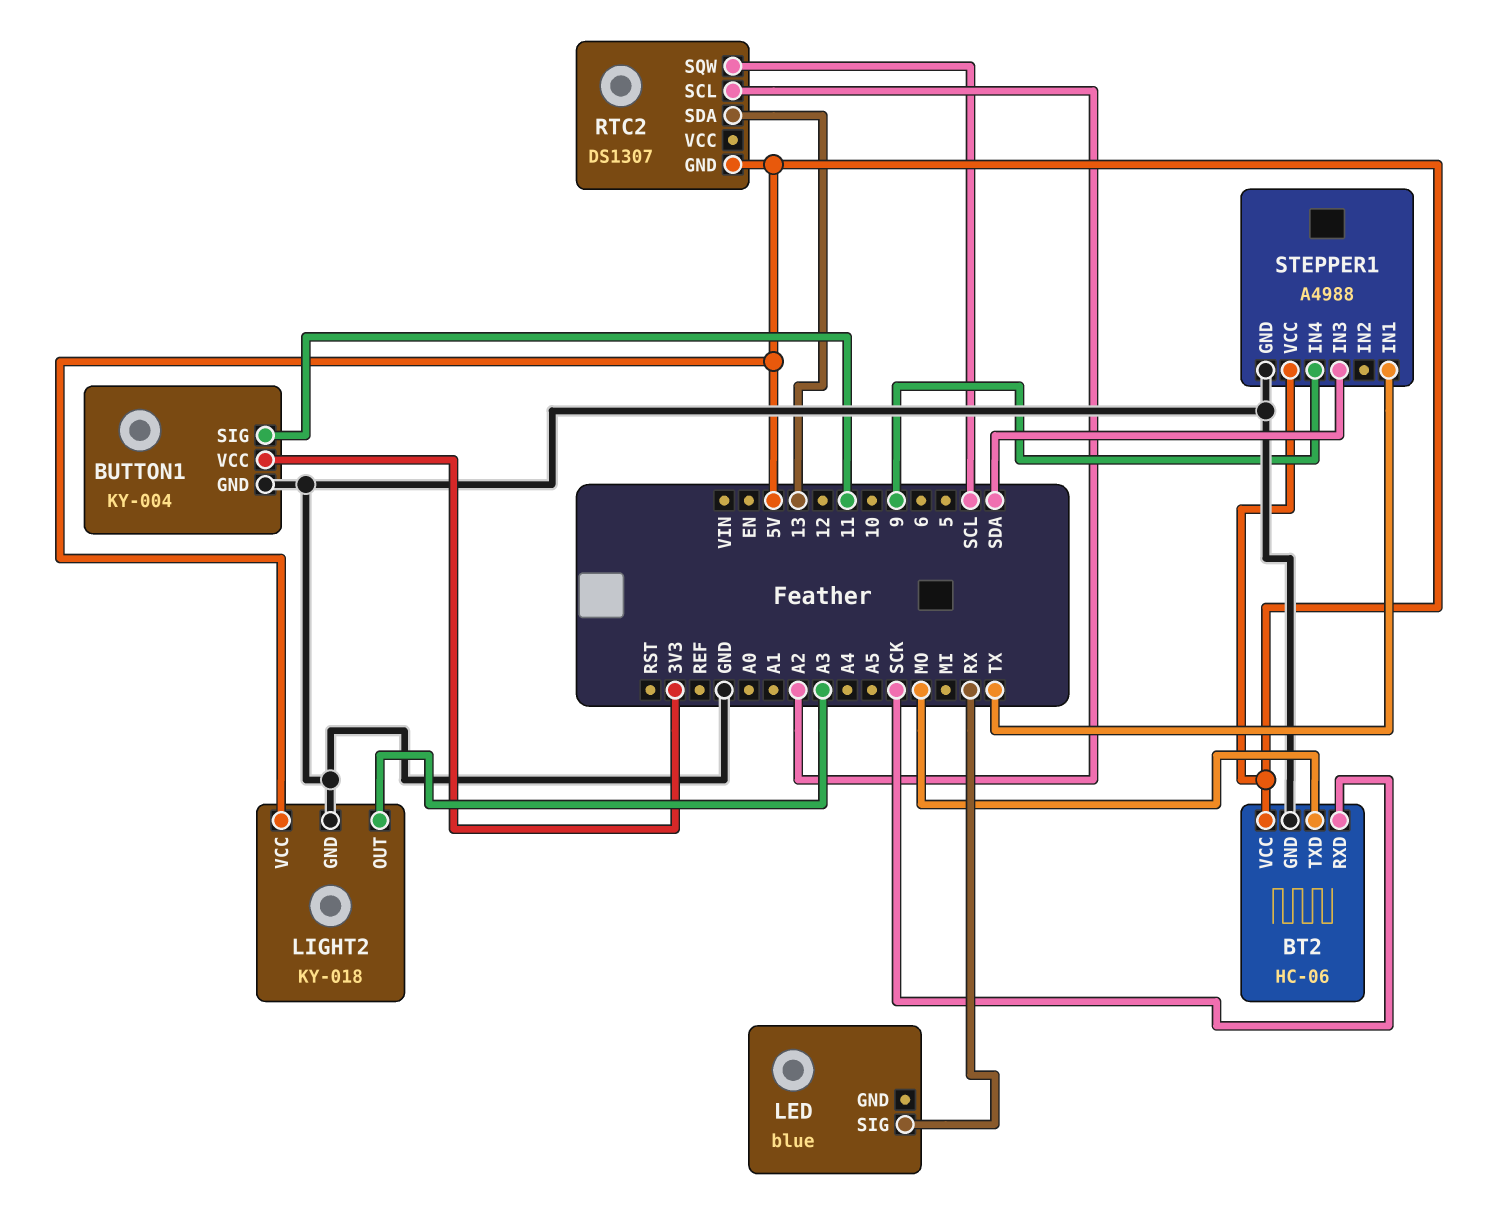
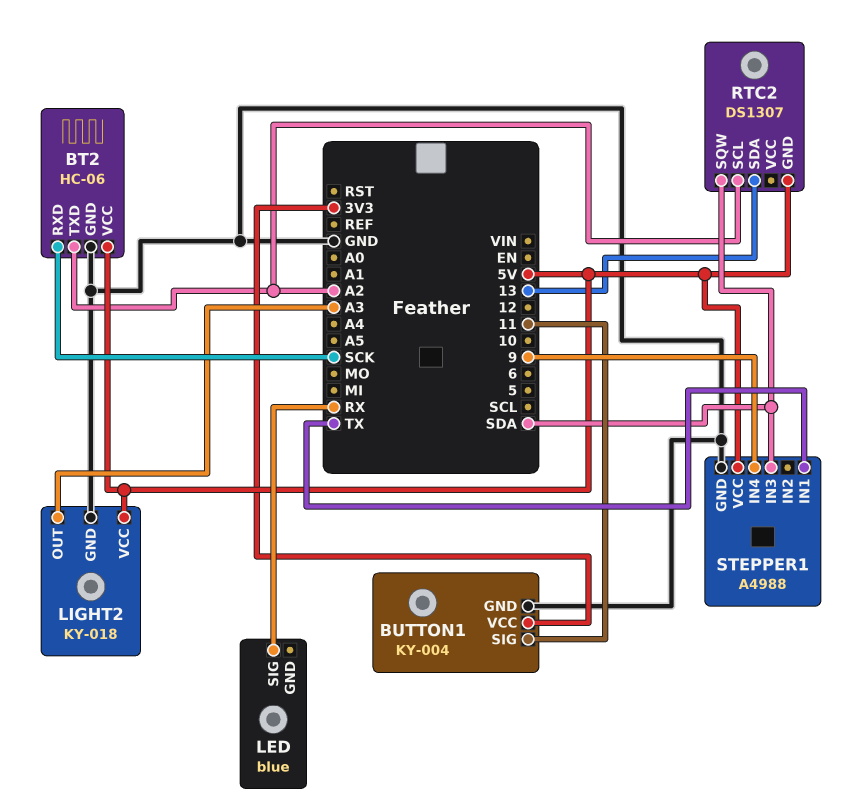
BT2 pin TXD: MO -> A2
RTC2 pin SQW: SCL -> SDA

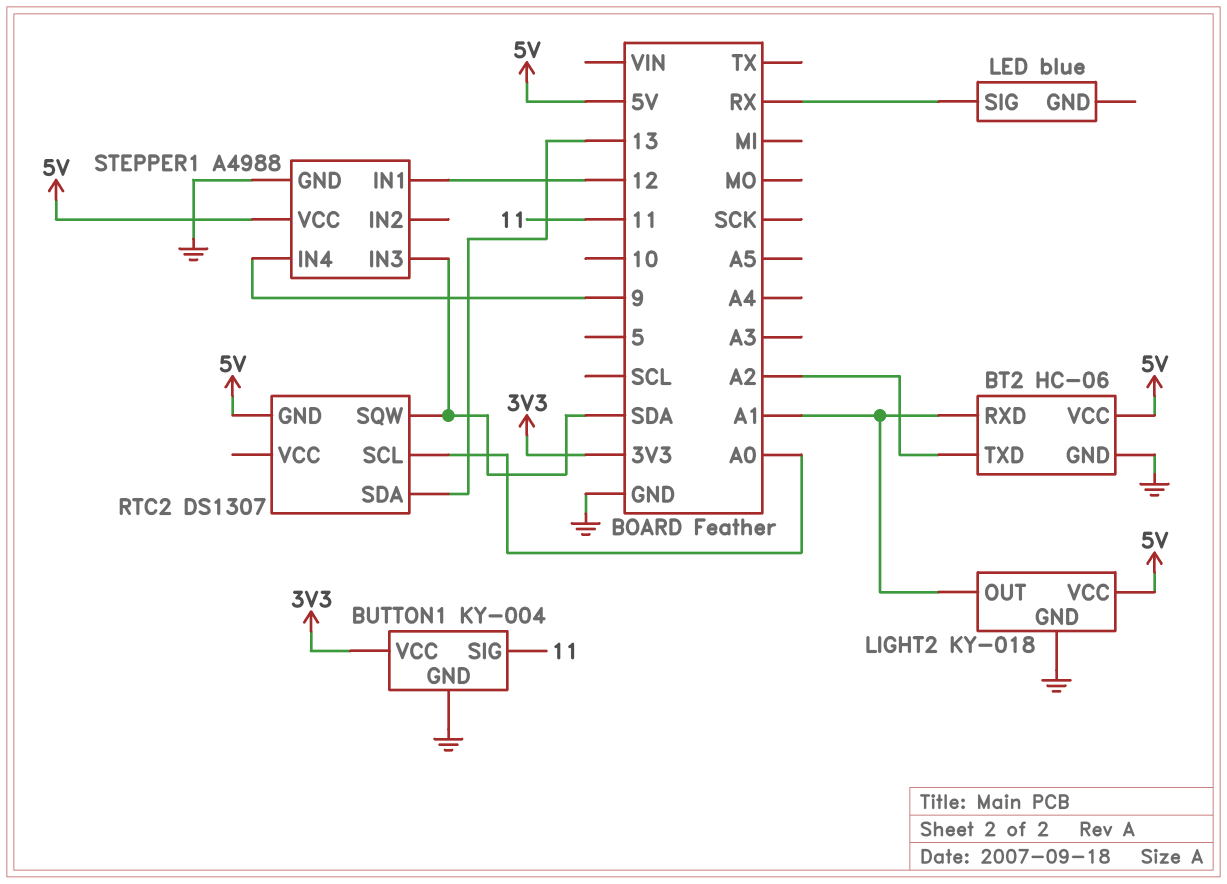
BT2 pin RXD: SCK -> A1
LIGHT2 pin OUT: A3 -> A1
RTC2 pin SCL: A2 -> A0
STEPPER1 pin IN1: TX -> 12

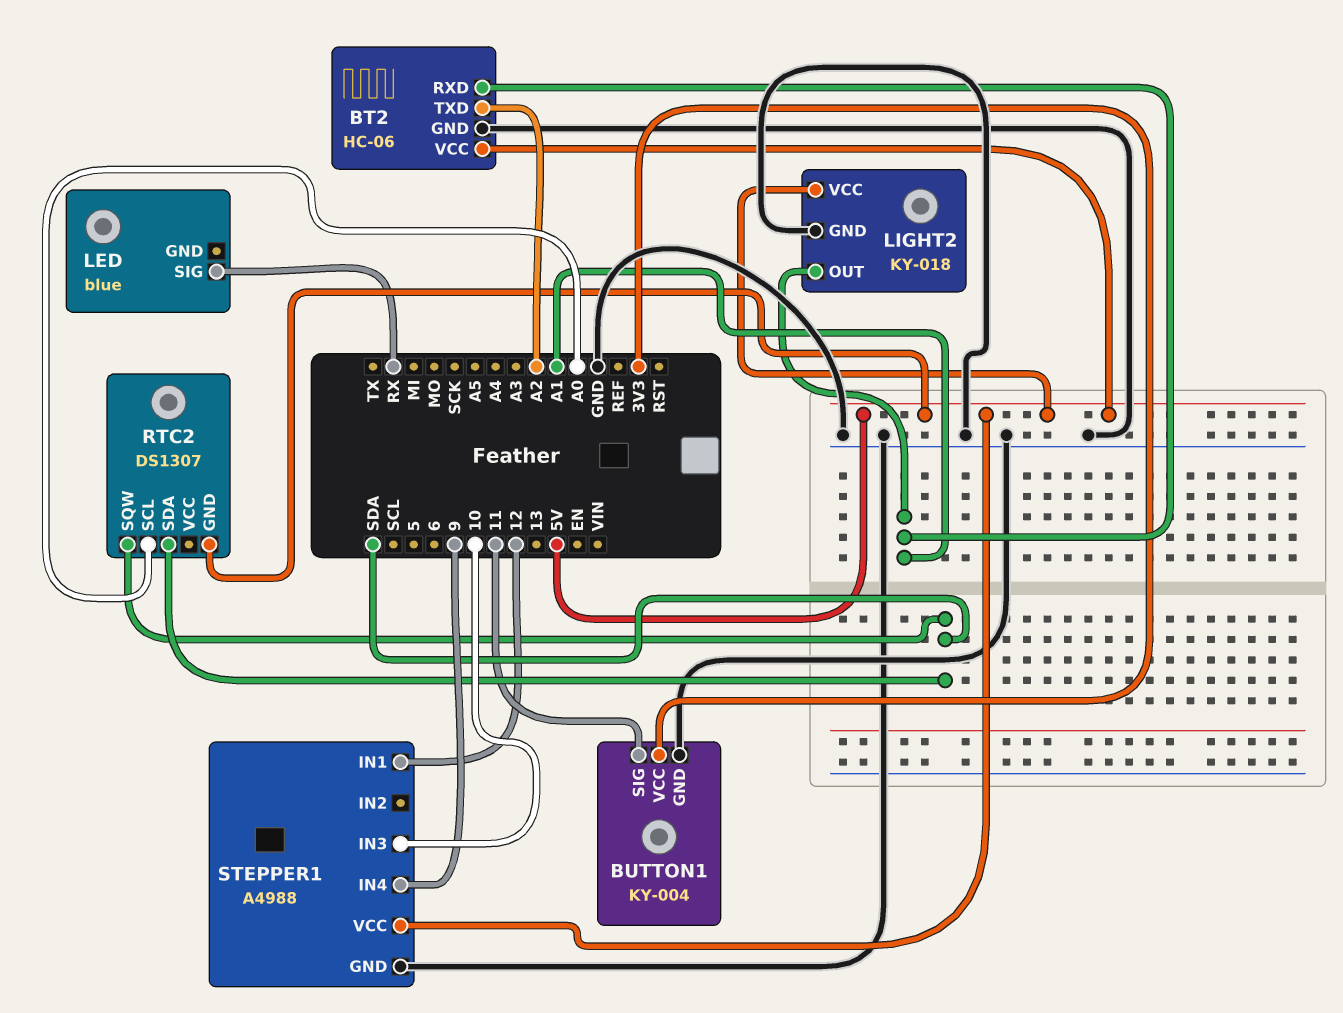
RTC2 pin SDA: 13 -> SDA
STEPPER1 pin IN3: SDA -> 10

